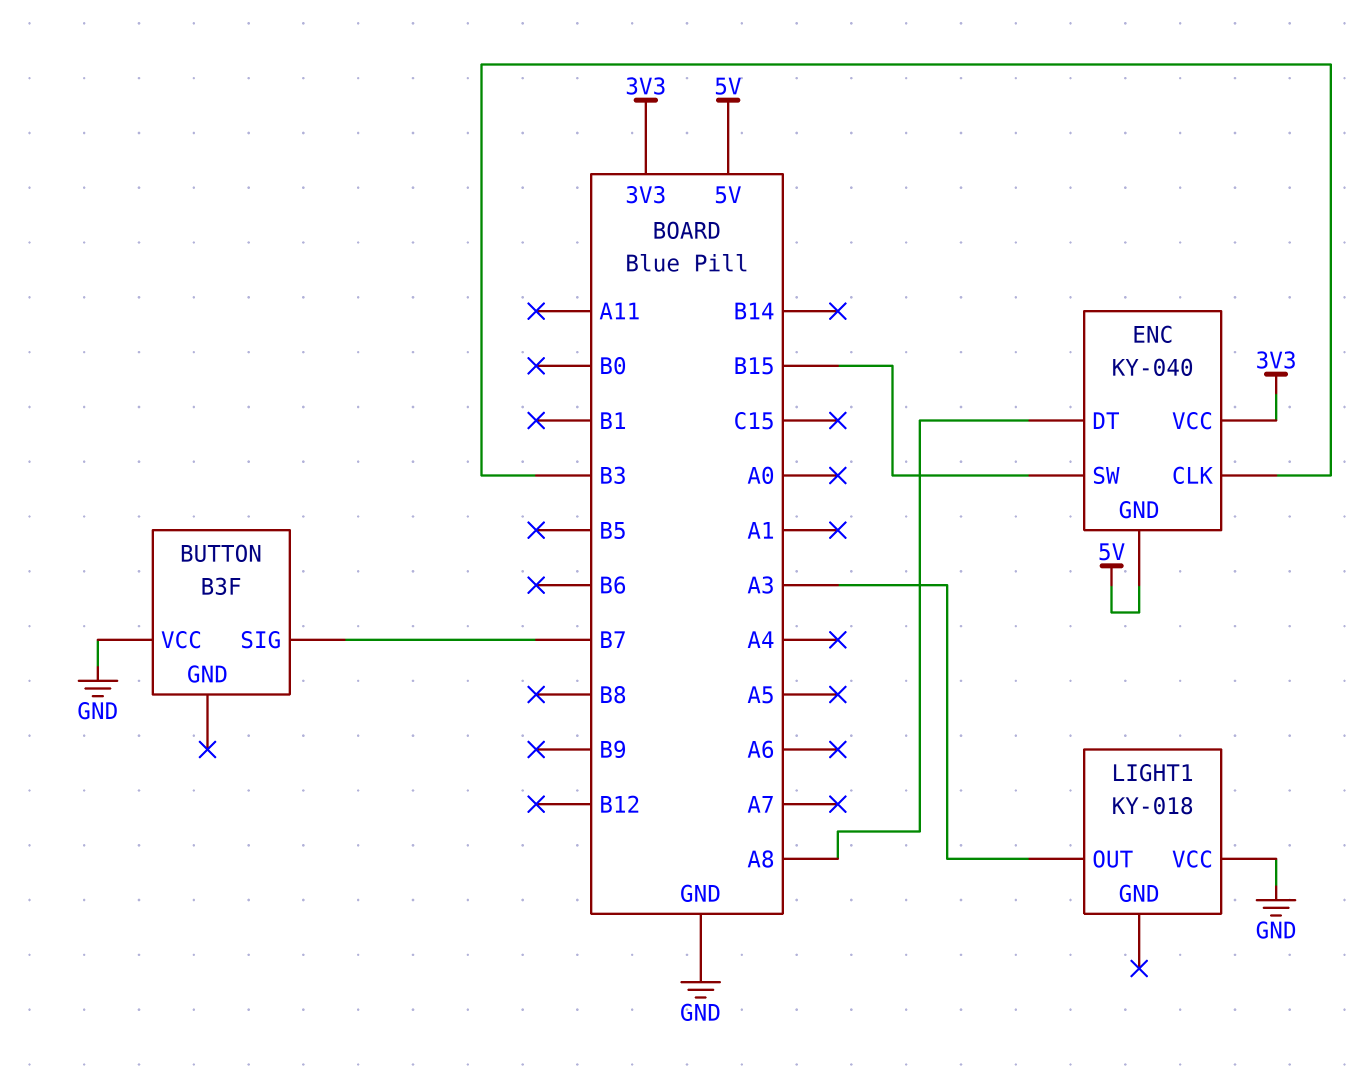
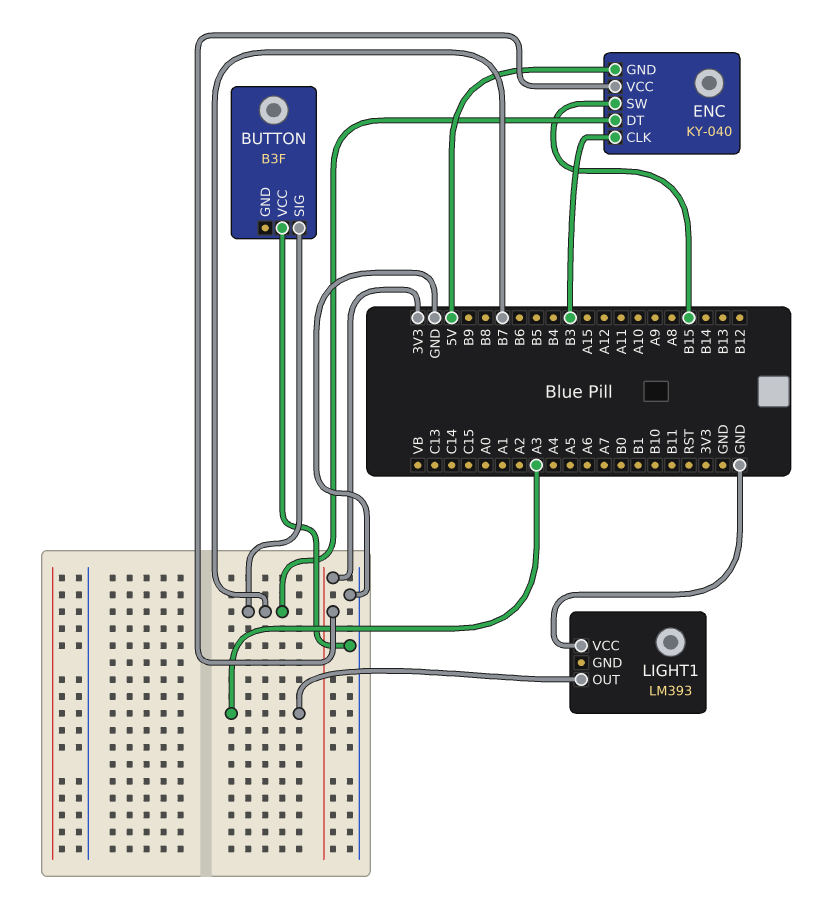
ENC pin DT: A8 -> B7
LIGHT1: KY-018 -> LM393

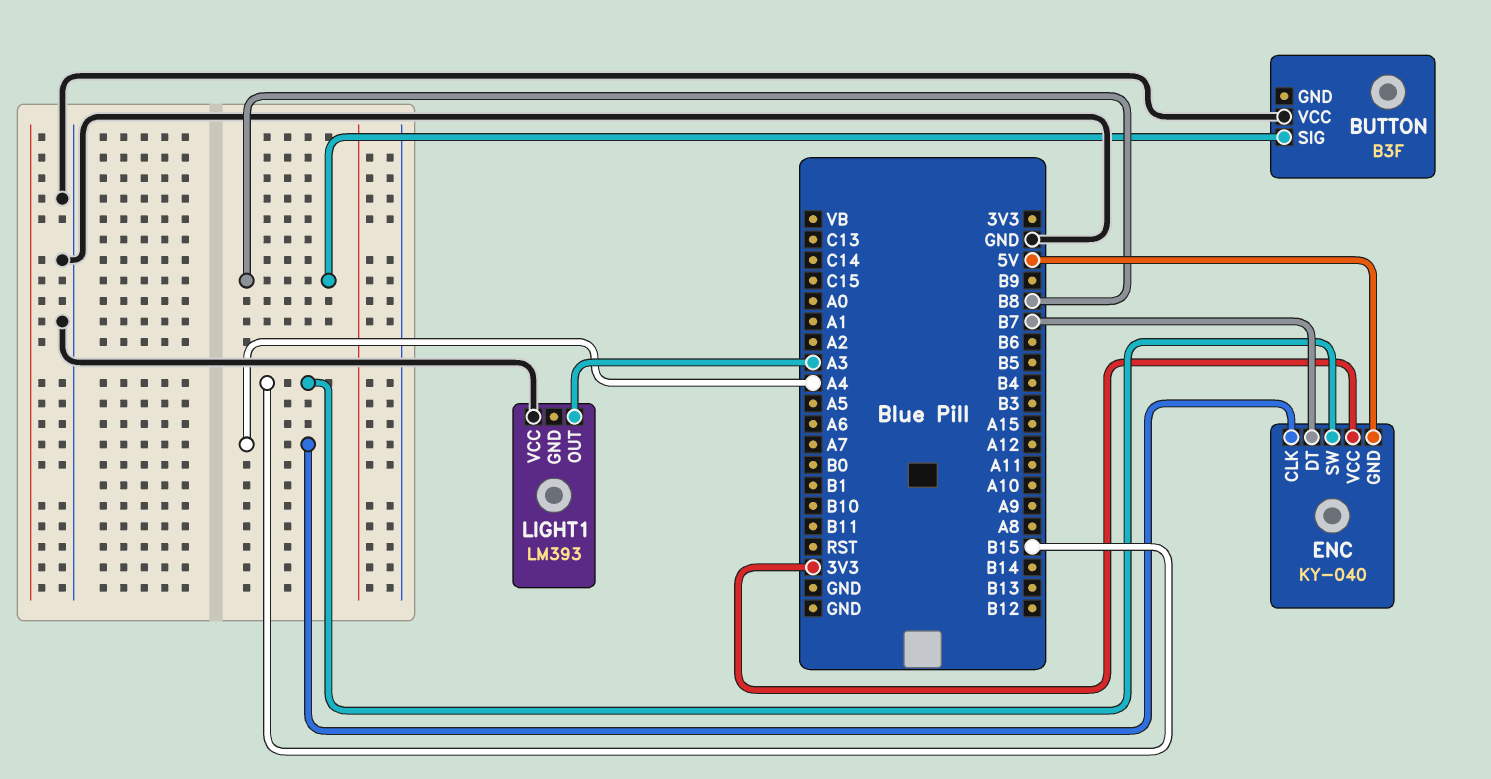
BUTTON pin SIG: B7 -> B8
ENC pin CLK: B3 -> A4

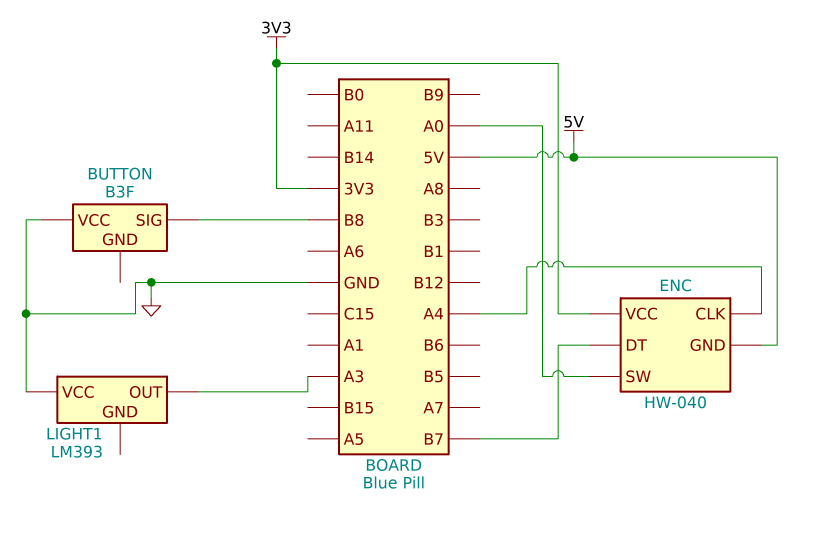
ENC: KY-040 -> HW-040
ENC pin SW: B15 -> A0

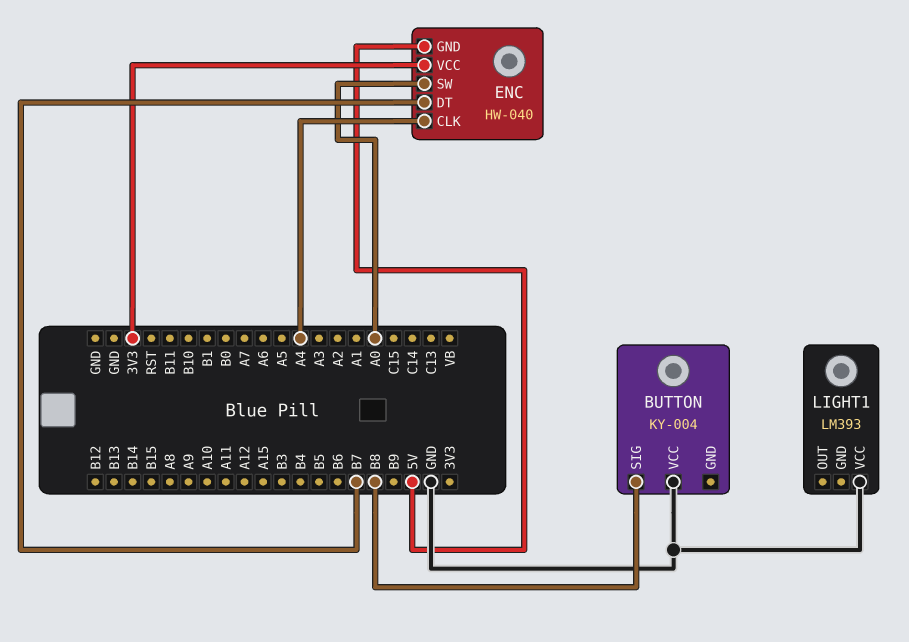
BUTTON: B3F -> KY-004
LIGHT1 pin OUT: A3 -> none

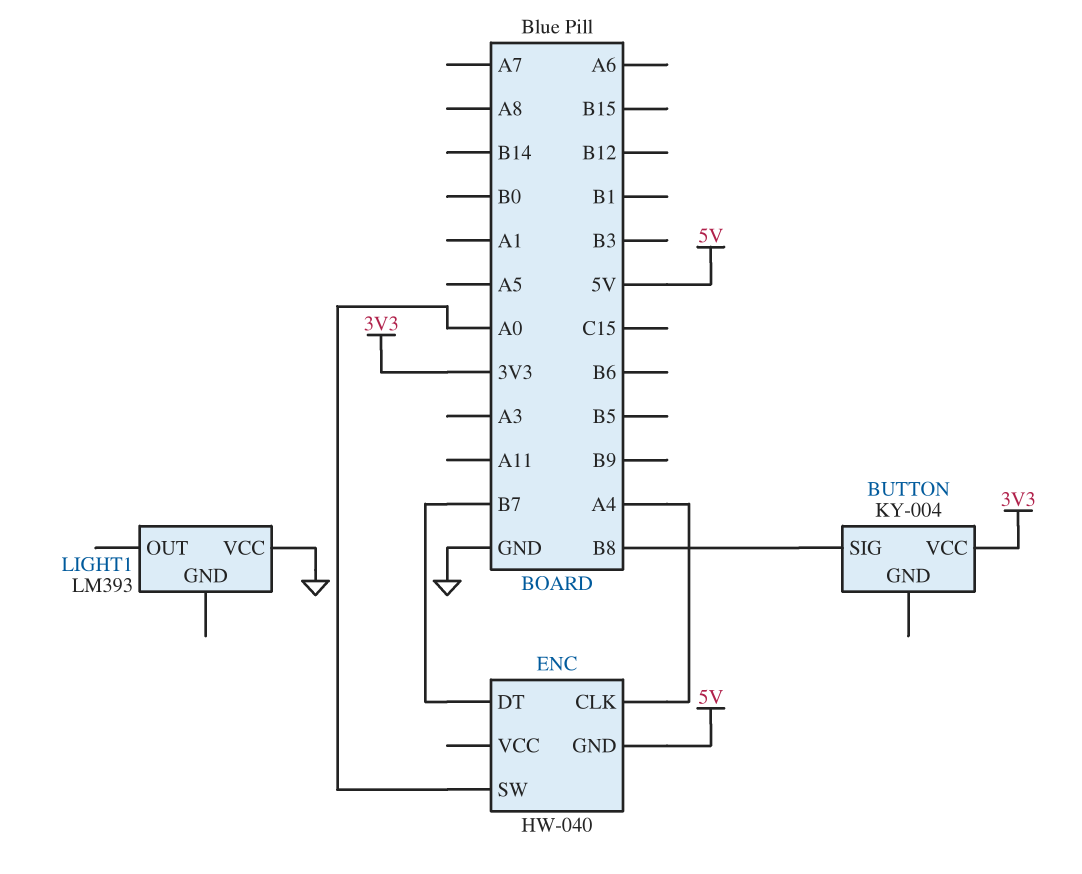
BUTTON pin VCC: GND -> 3V3
ENC pin VCC: 3V3 -> none

